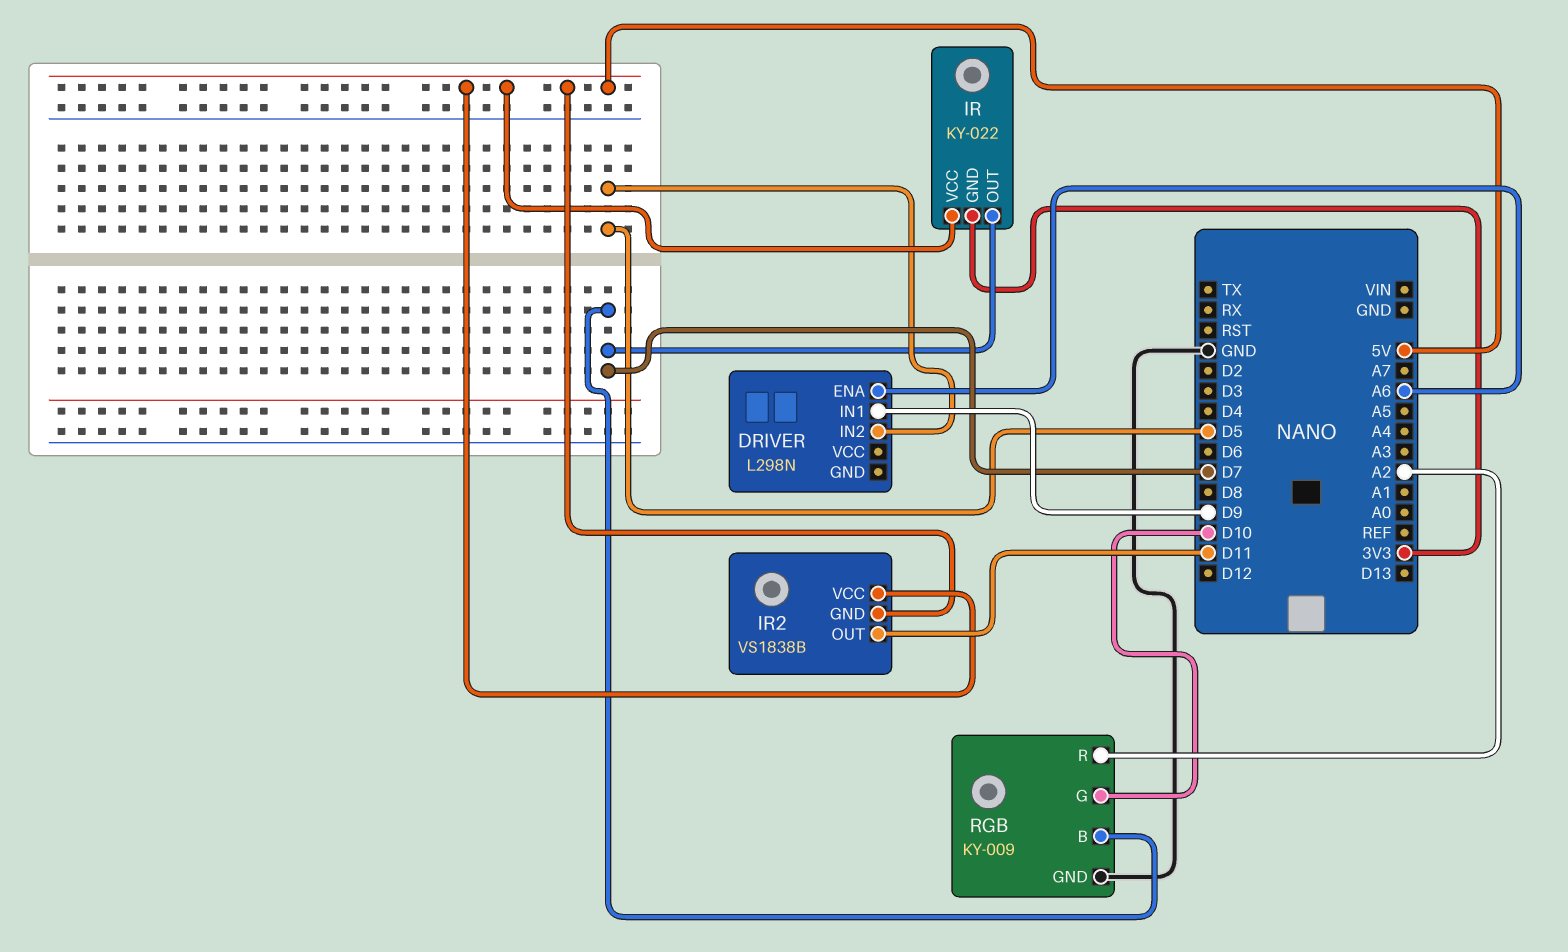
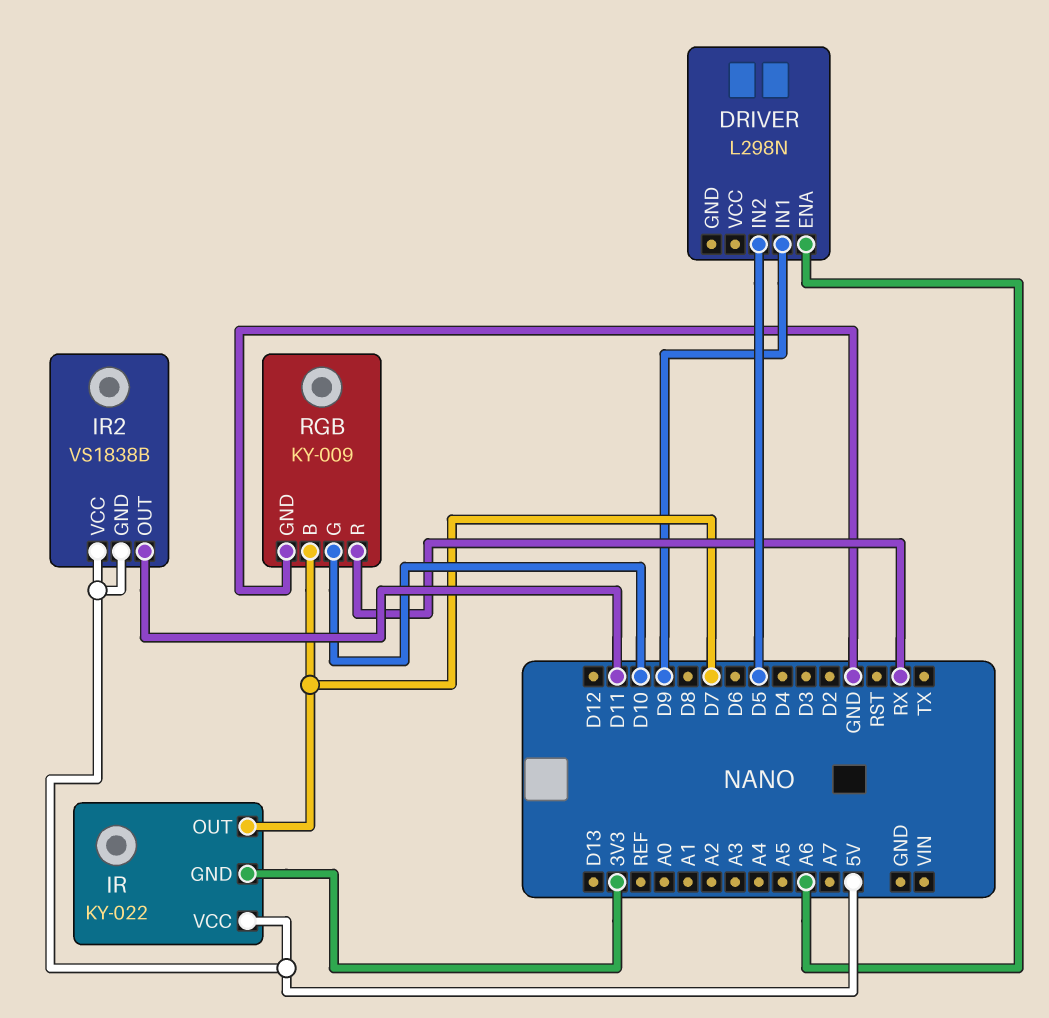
RGB pin R: A2 -> RX

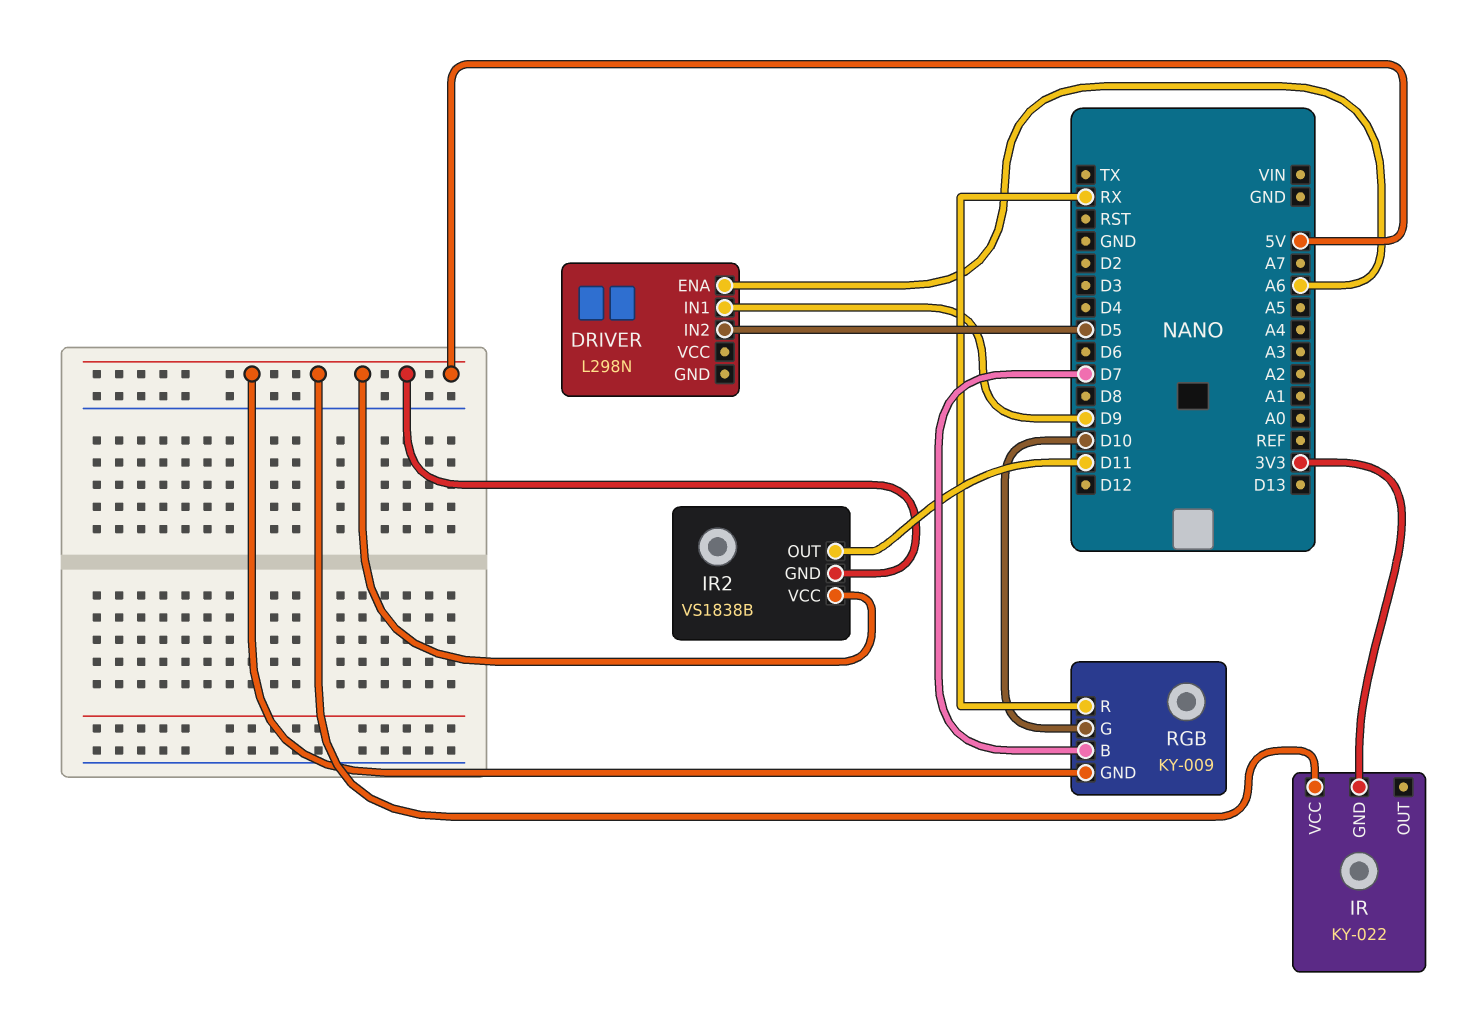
IR pin OUT: D7 -> none
RGB pin GND: GND -> 5V

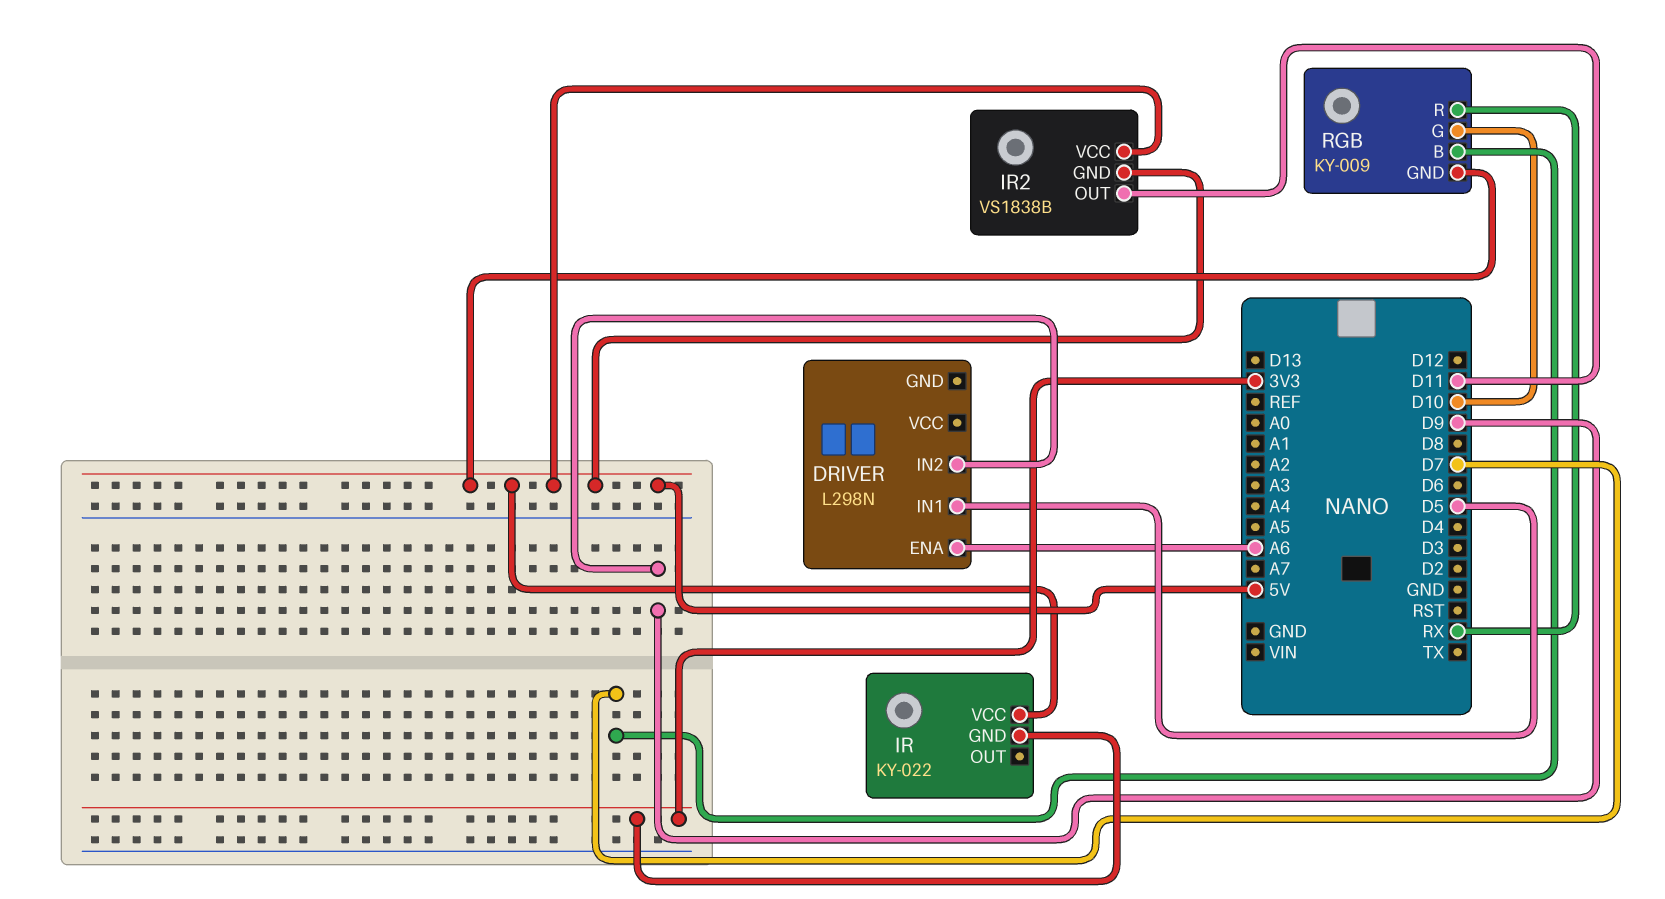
DRIVER pin IN1: D9 -> D5
DRIVER pin IN2: D5 -> D9

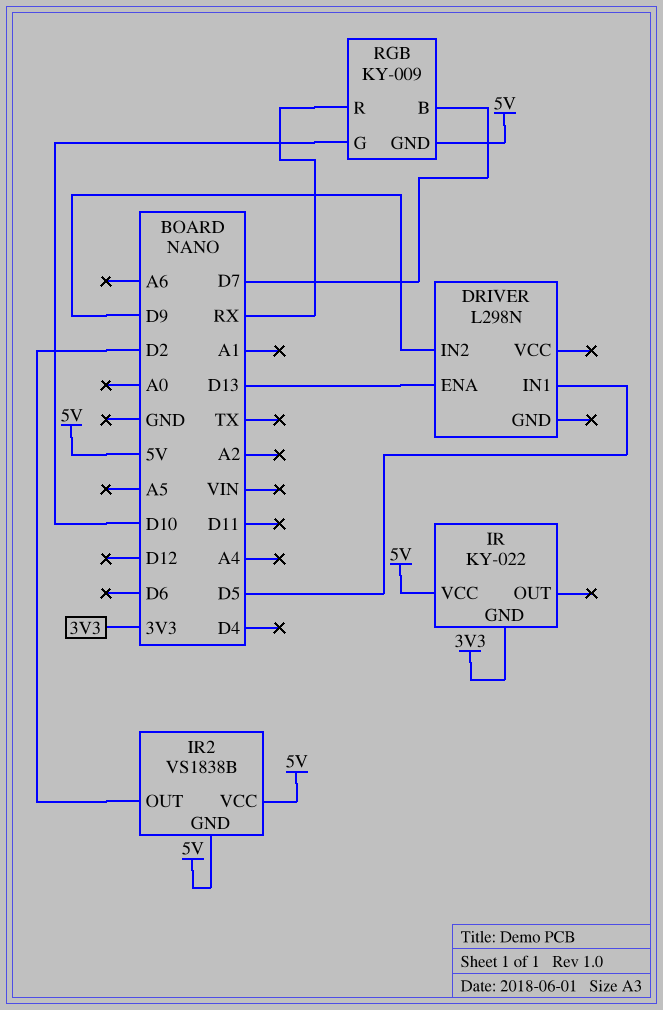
DRIVER pin ENA: A6 -> D13
IR2 pin OUT: D11 -> D2

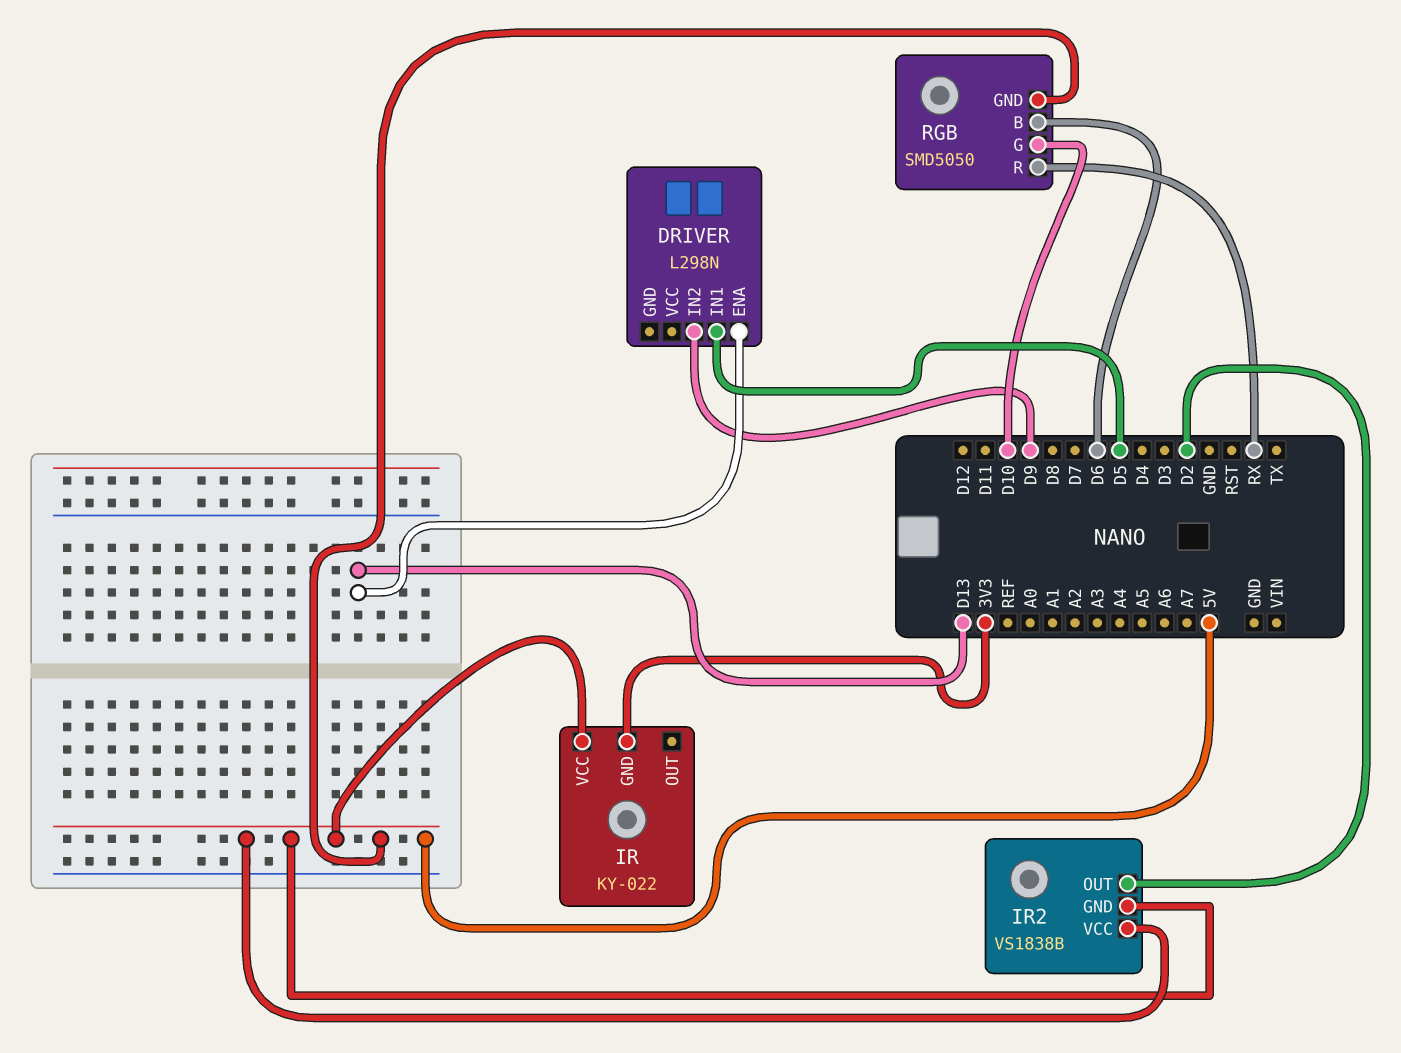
RGB: KY-009 -> SMD5050
RGB pin B: D7 -> D6

